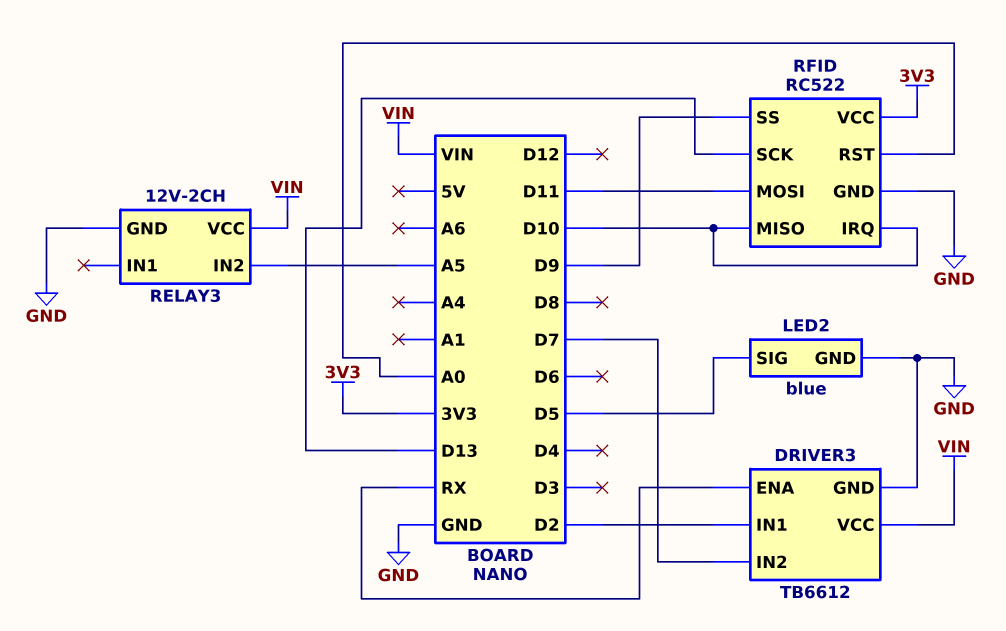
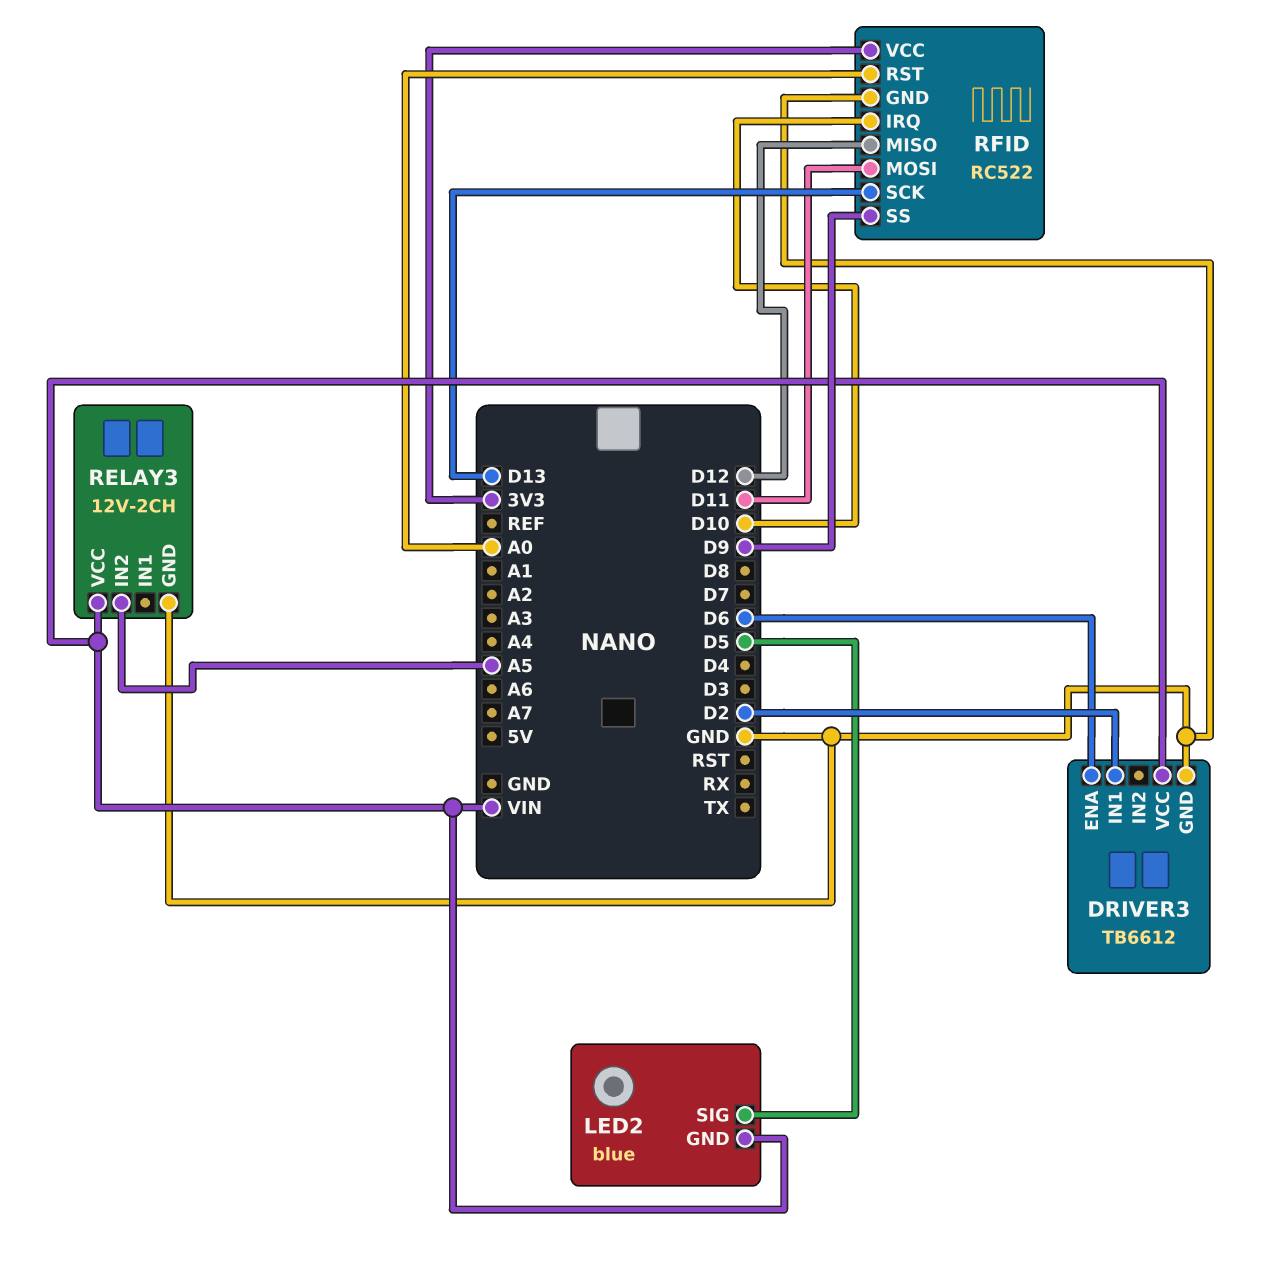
DRIVER3 pin ENA: RX -> D6
DRIVER3 pin IN2: D7 -> none
LED2 pin GND: GND -> VIN
RFID pin MISO: D10 -> D12

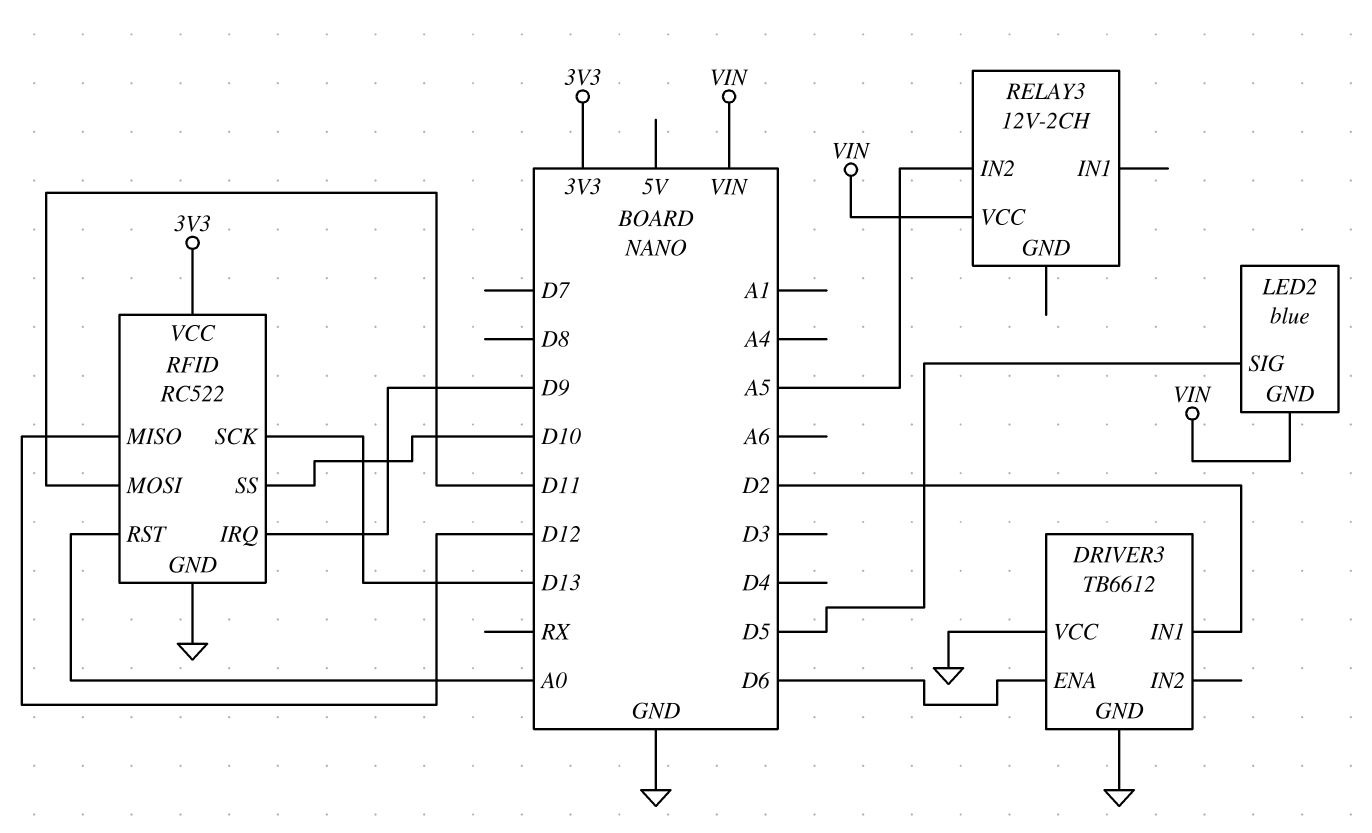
DRIVER3 pin VCC: VIN -> GND
RELAY3 pin GND: GND -> none
RFID pin IRQ: D10 -> D9
RFID pin SS: D9 -> D10

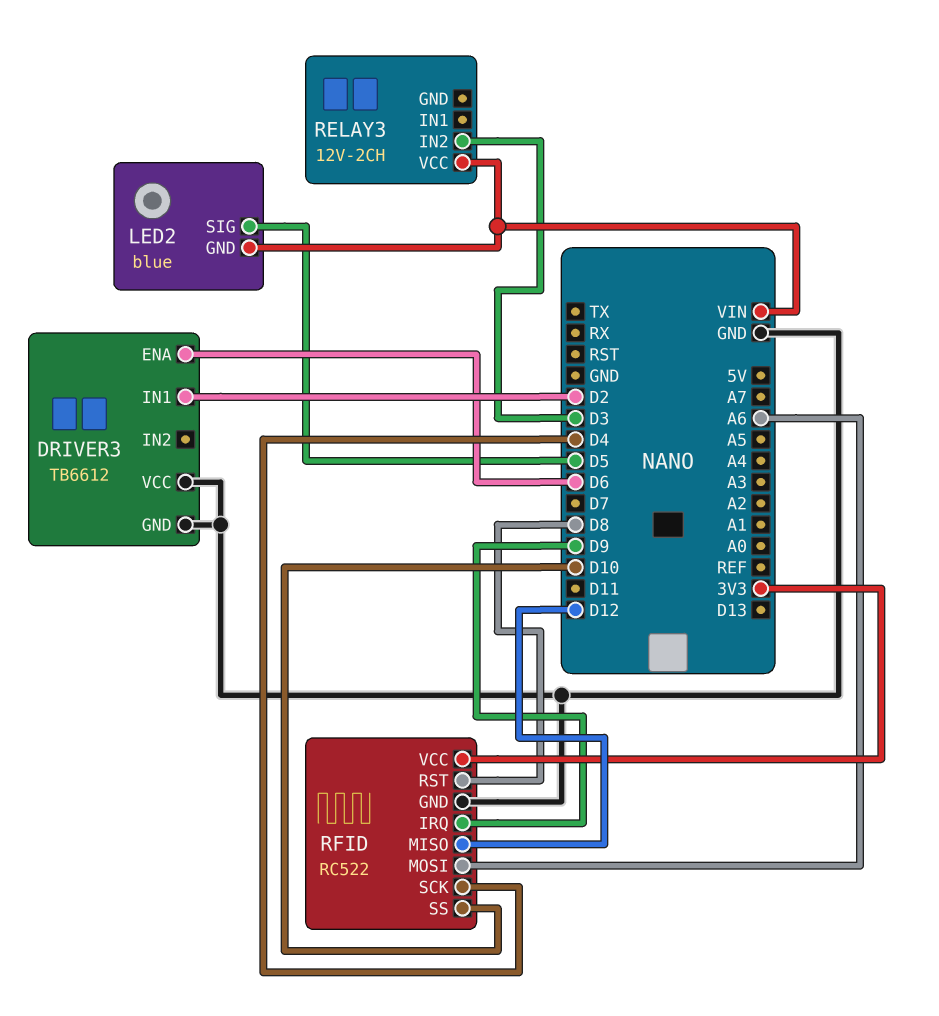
RELAY3 pin IN2: A5 -> D3
RFID pin MOSI: D11 -> A6
RFID pin RST: A0 -> D8
RFID pin SCK: D13 -> D4

